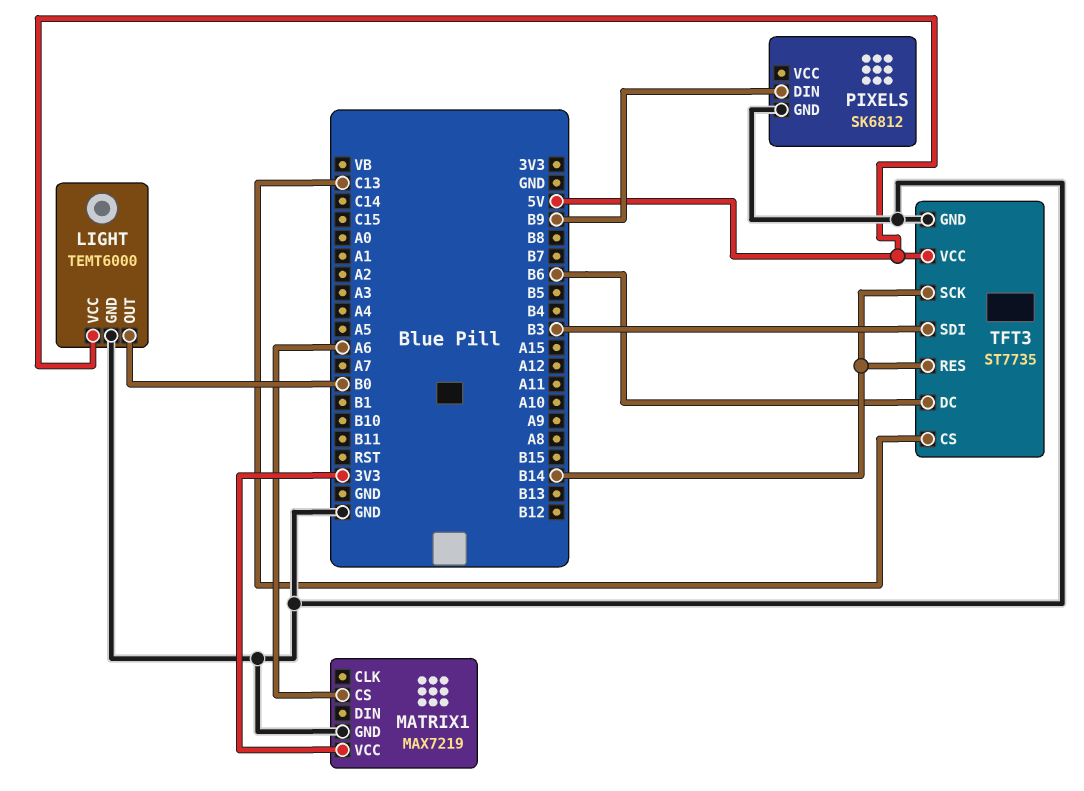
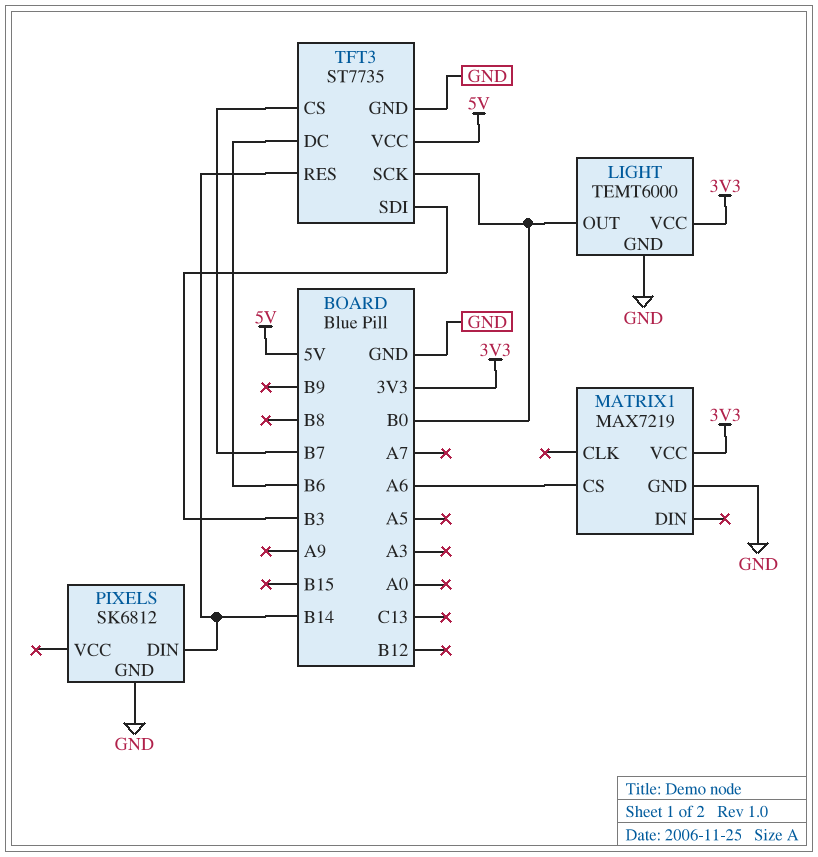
LIGHT pin VCC: 5V -> 3V3
PIXELS pin DIN: B9 -> B14
TFT3 pin CS: C13 -> B7
TFT3 pin SCK: B14 -> B0

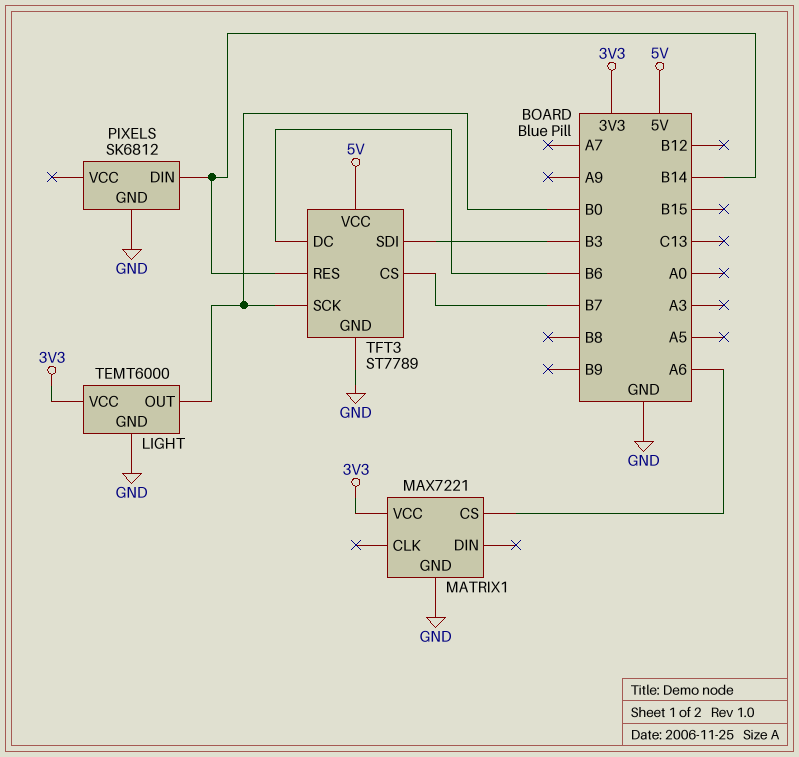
MATRIX1: MAX7219 -> MAX7221
TFT3: ST7735 -> ST7789

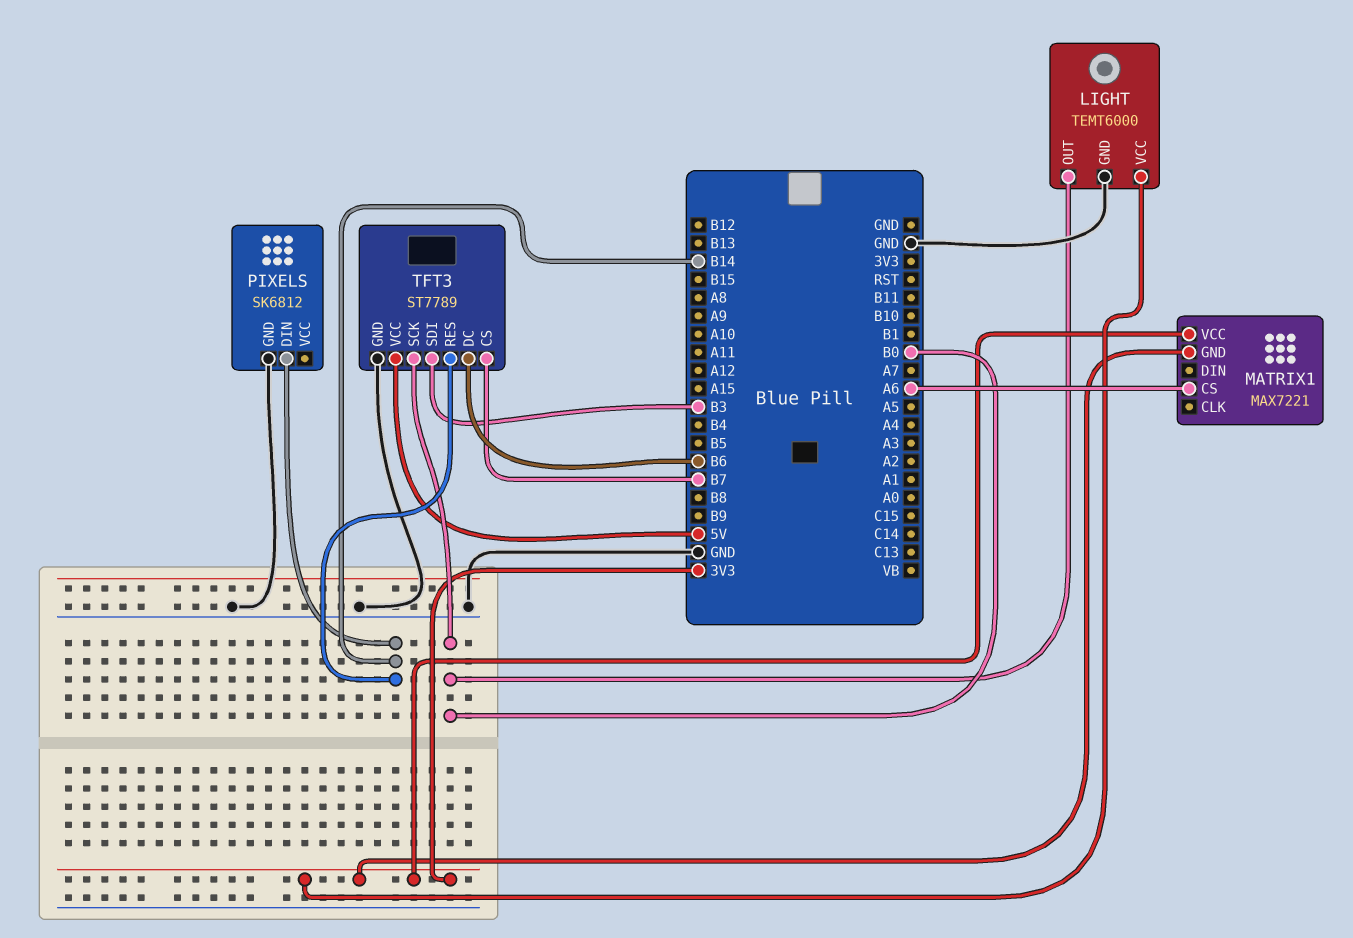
MATRIX1 pin GND: GND -> 3V3

